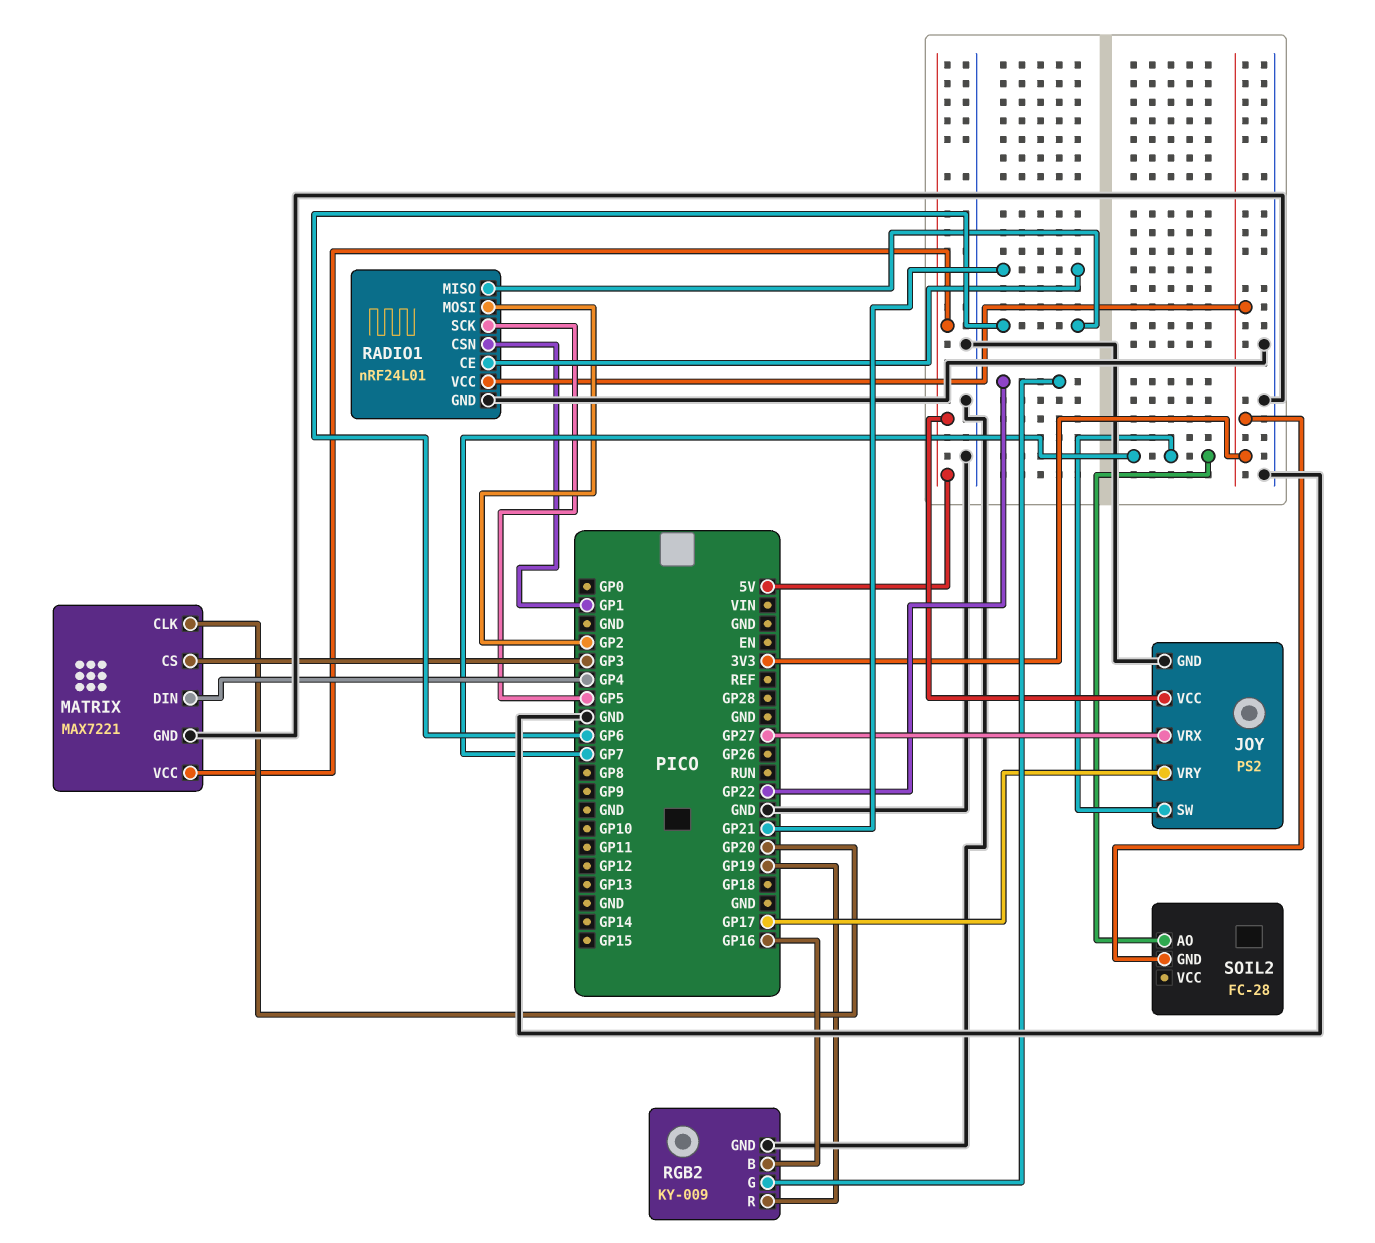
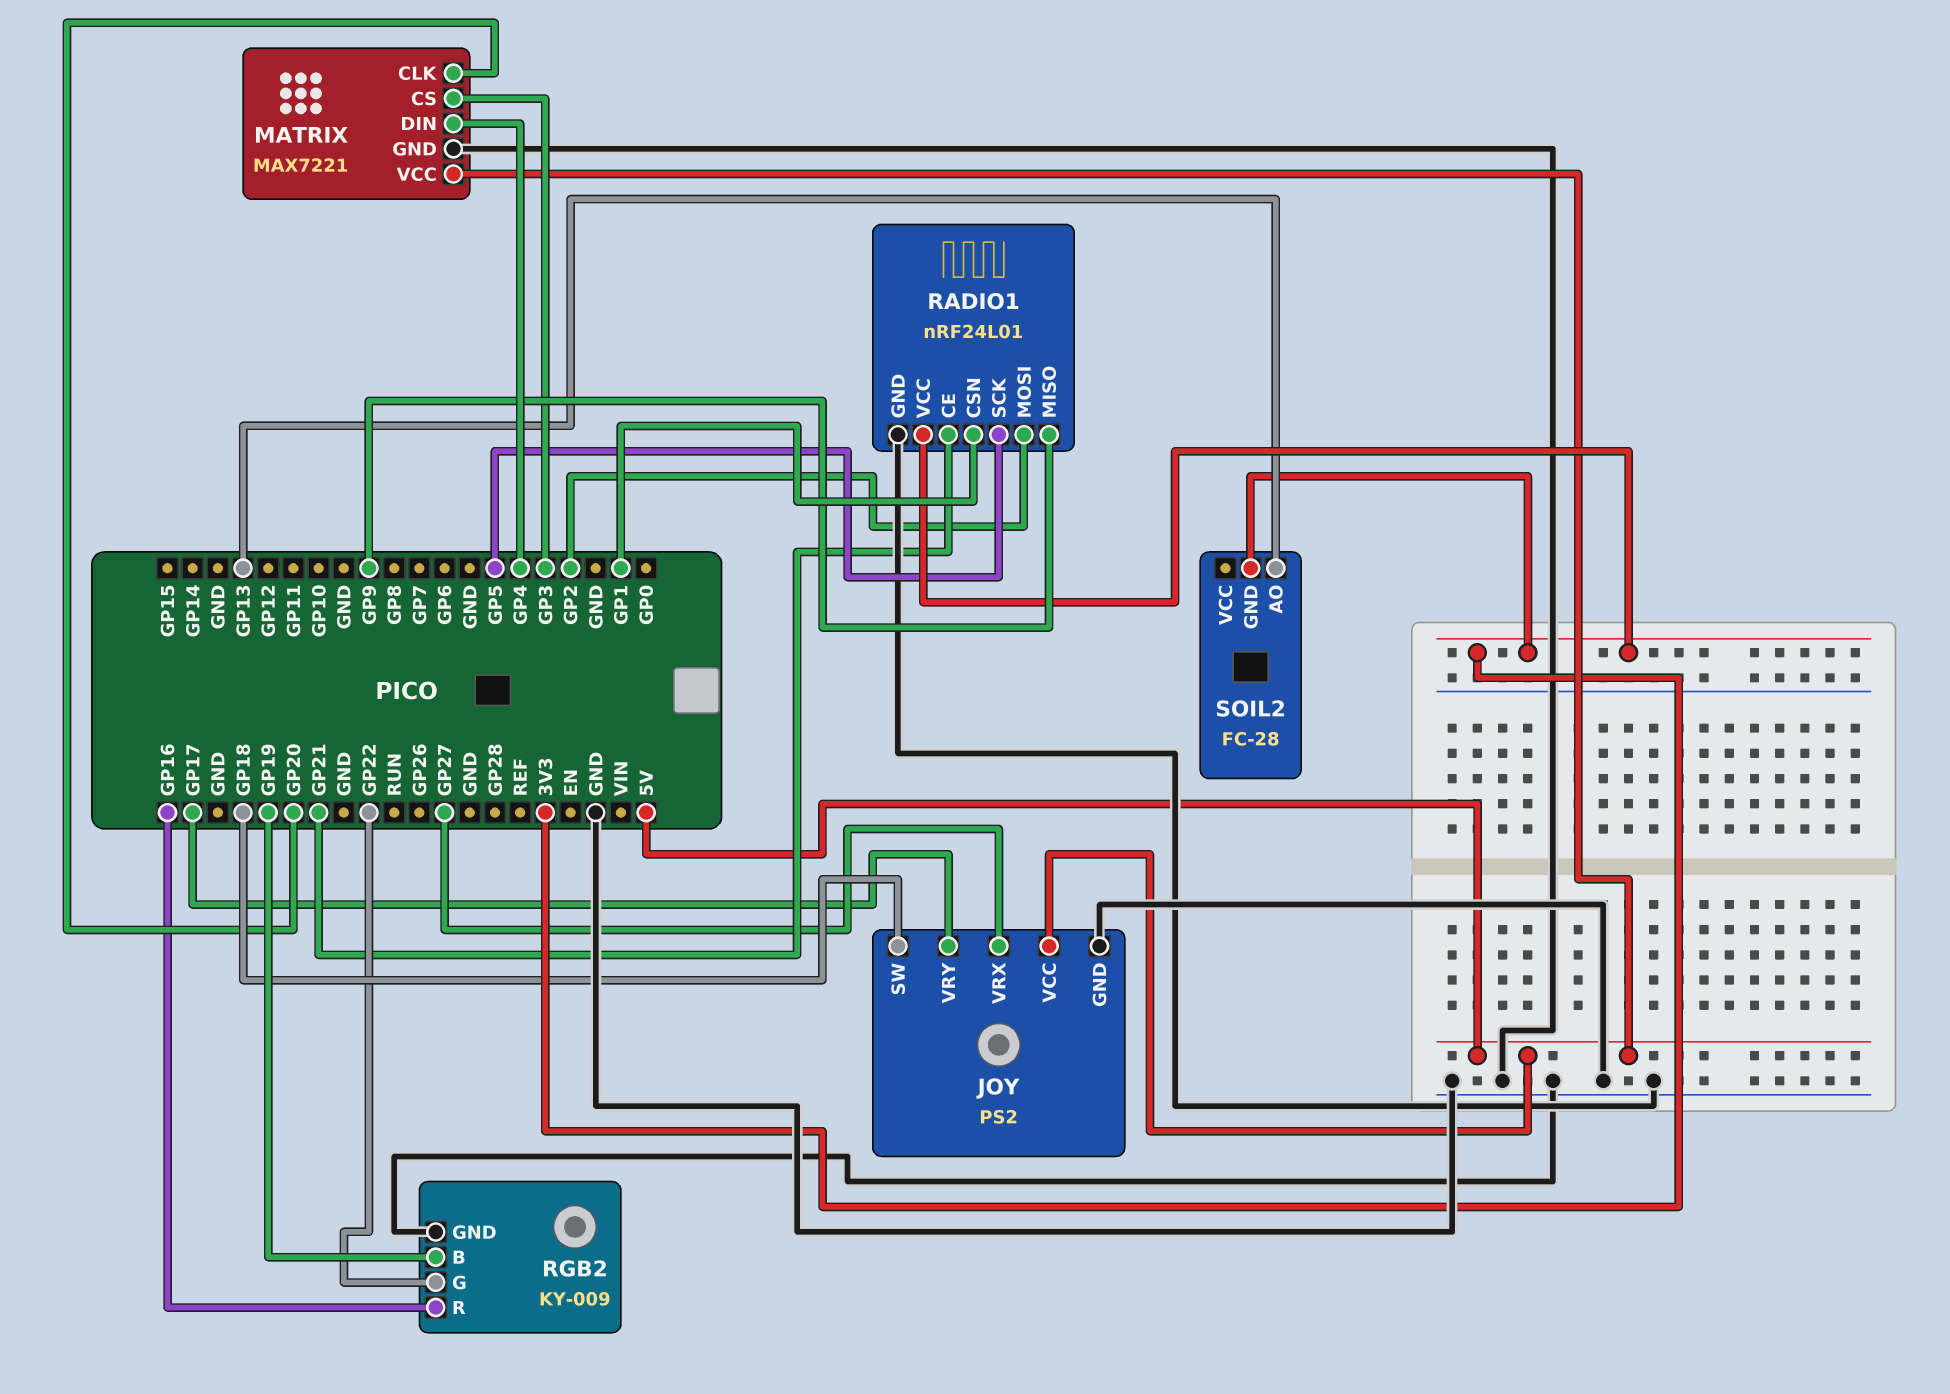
JOY pin SW: GP7 -> GP18
RADIO1 pin MISO: GP6 -> GP9
RGB2 pin B: GP16 -> GP19
RGB2 pin R: GP19 -> GP16
SOIL2 pin AO: GP7 -> GP13

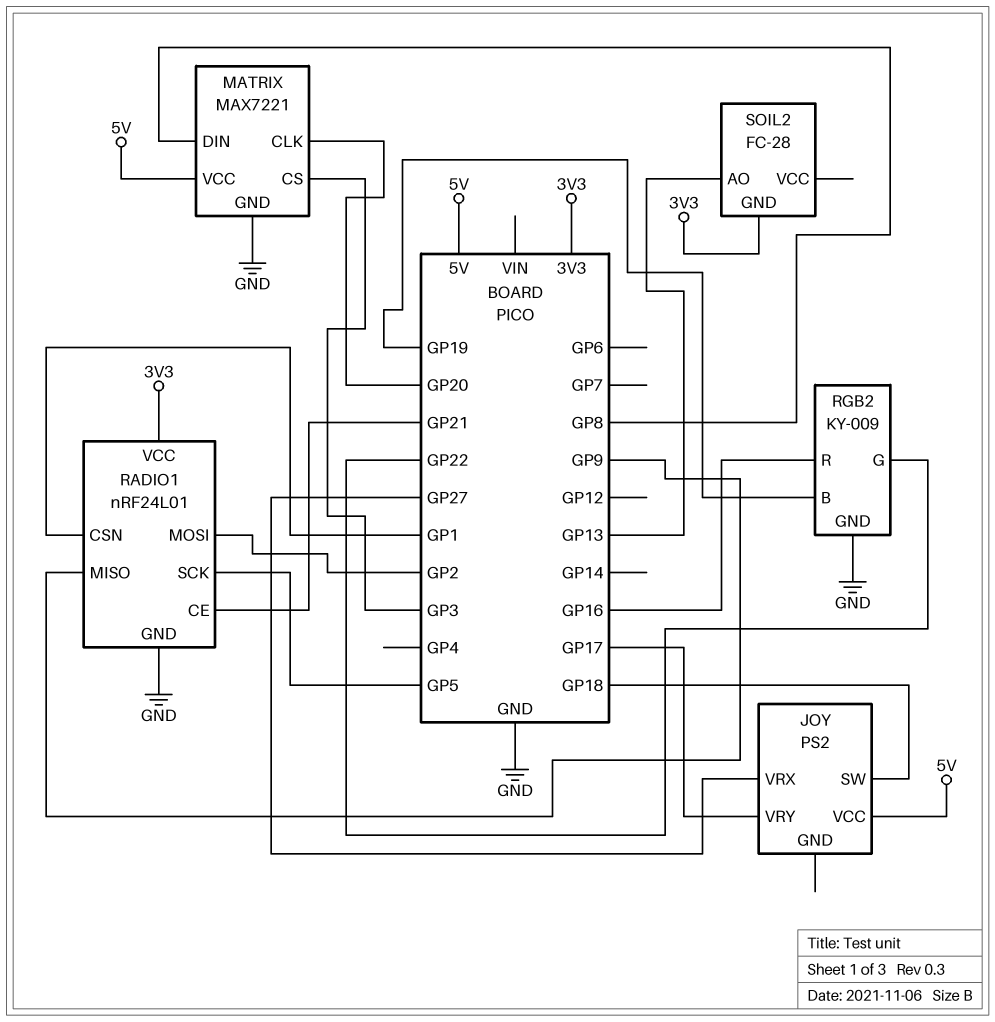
JOY pin GND: GND -> none
MATRIX pin DIN: GP4 -> GP8

